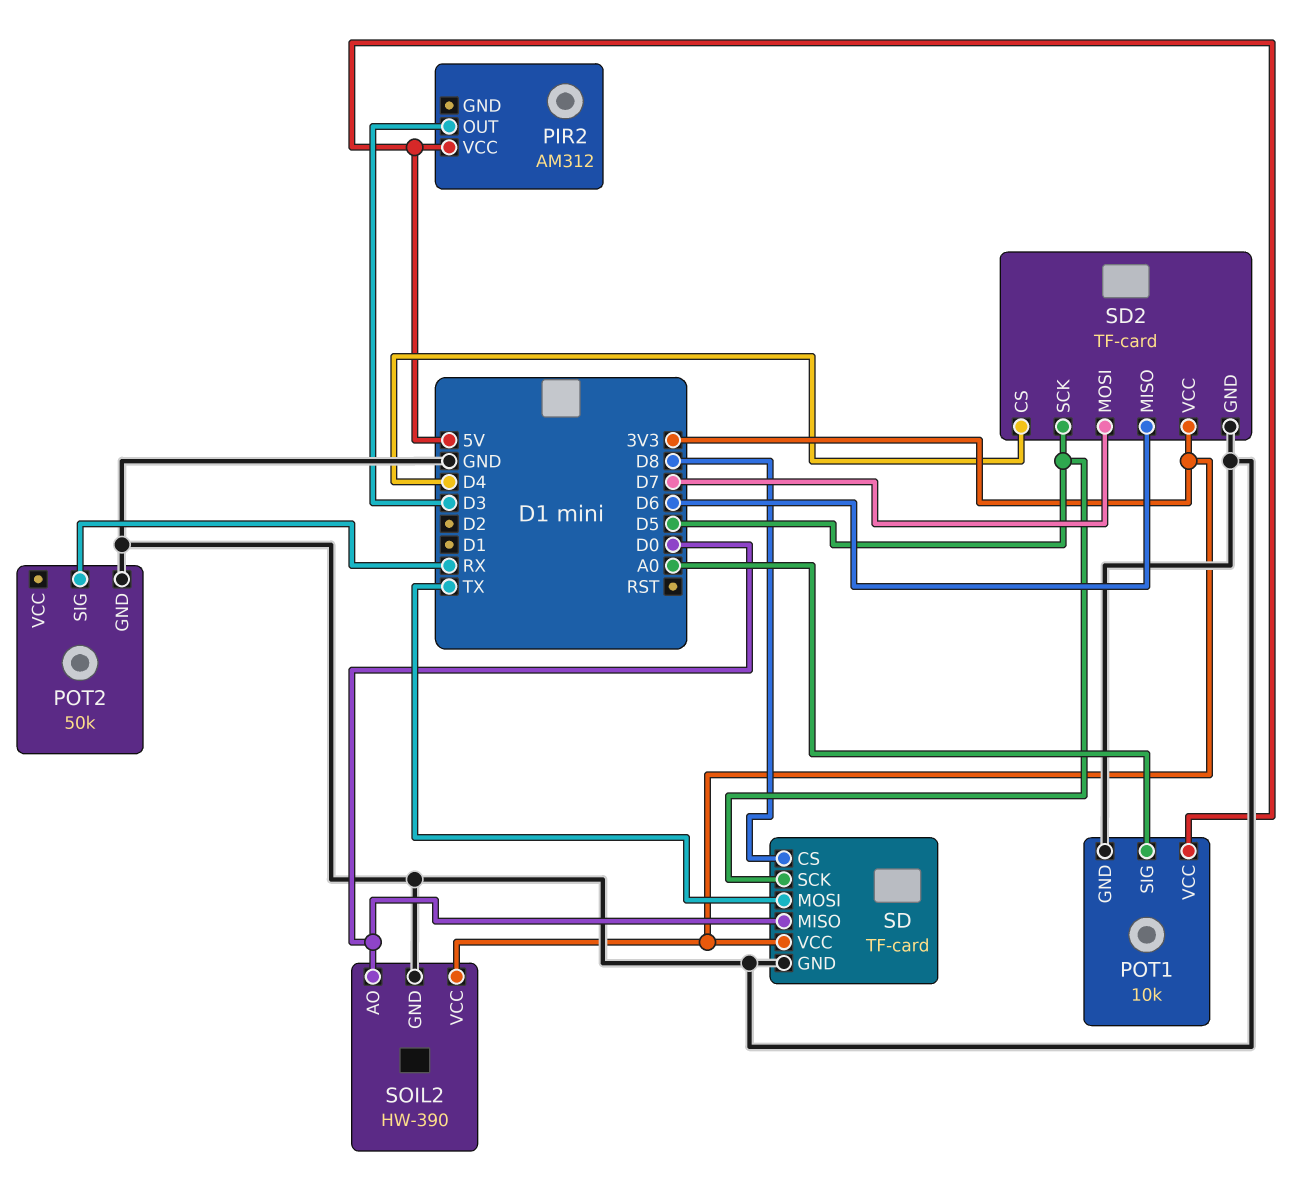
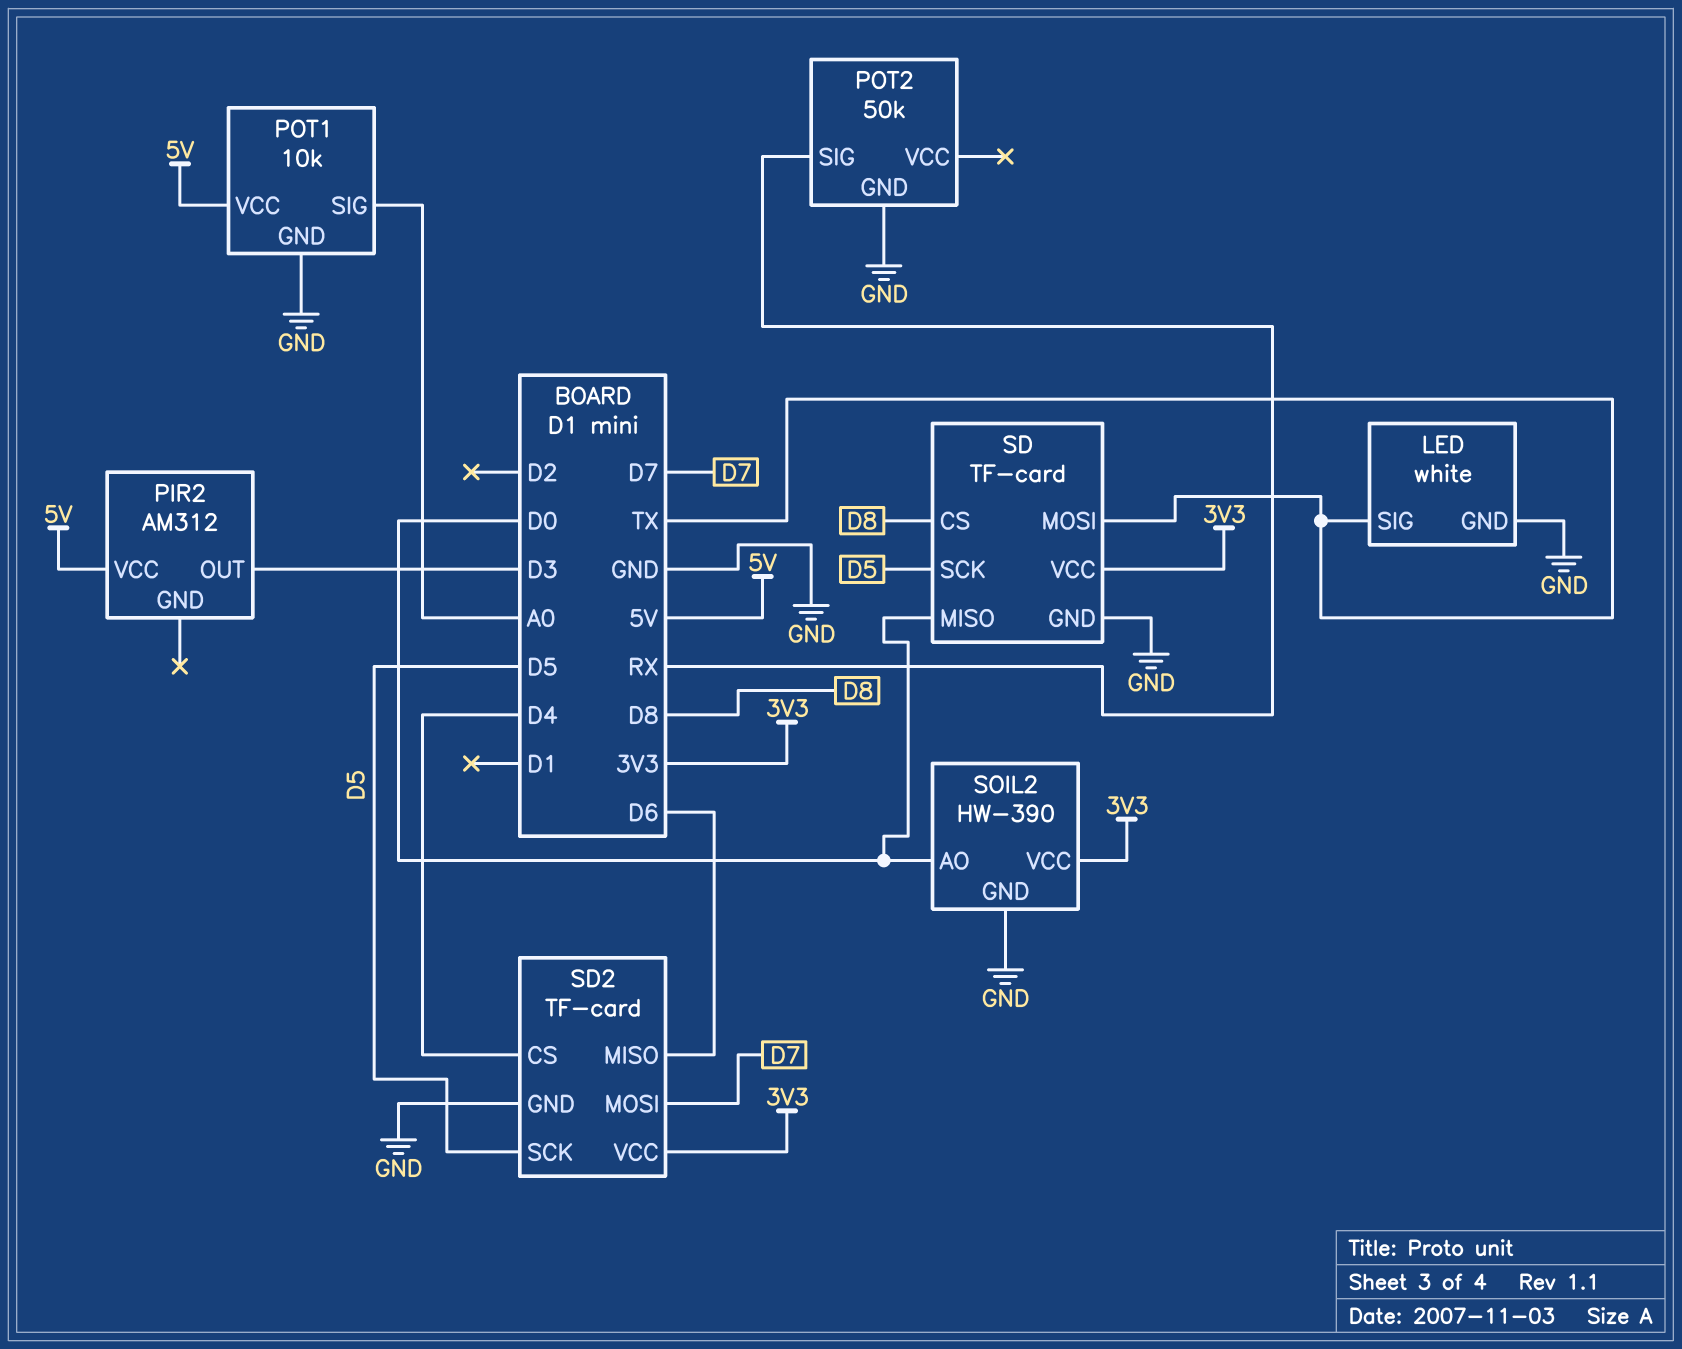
LED: none -> white
LED pin GND: none -> GND
LED pin SIG: none -> TX

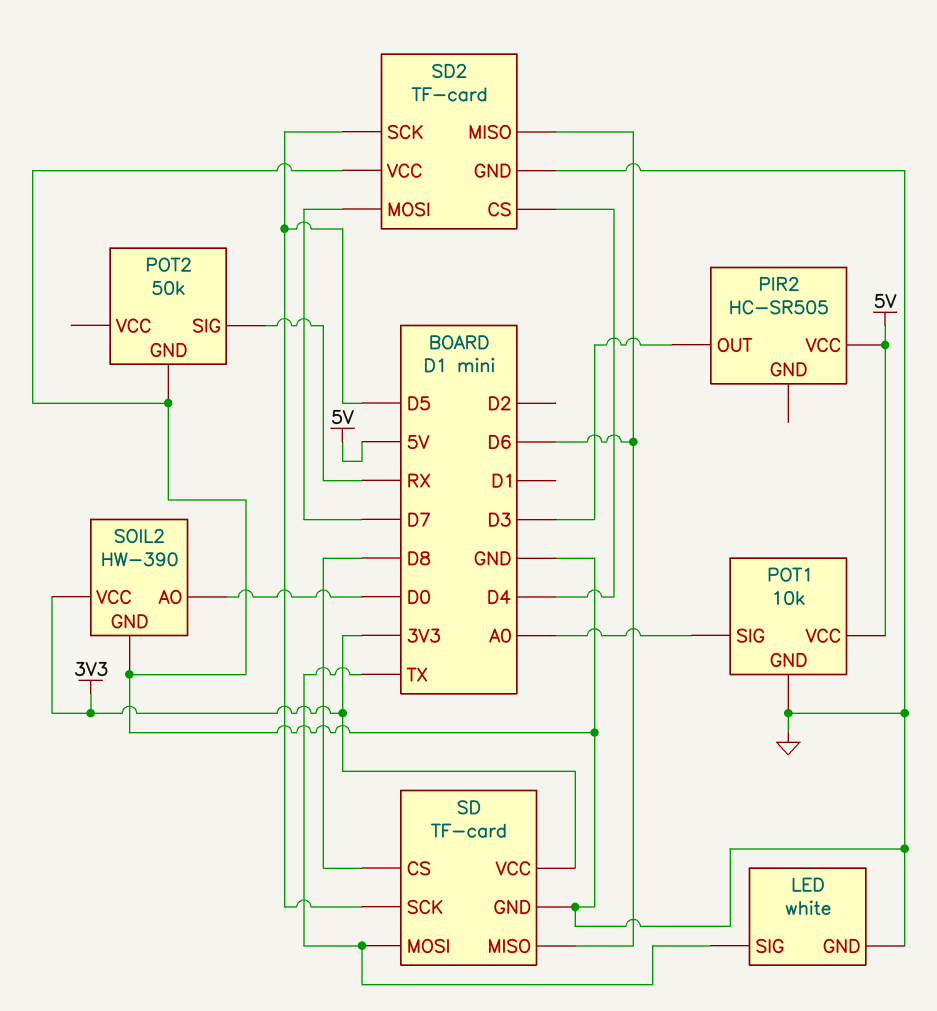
PIR2: AM312 -> HC-SR505
SD pin MISO: D0 -> D6
SD2 pin VCC: 3V3 -> GND

